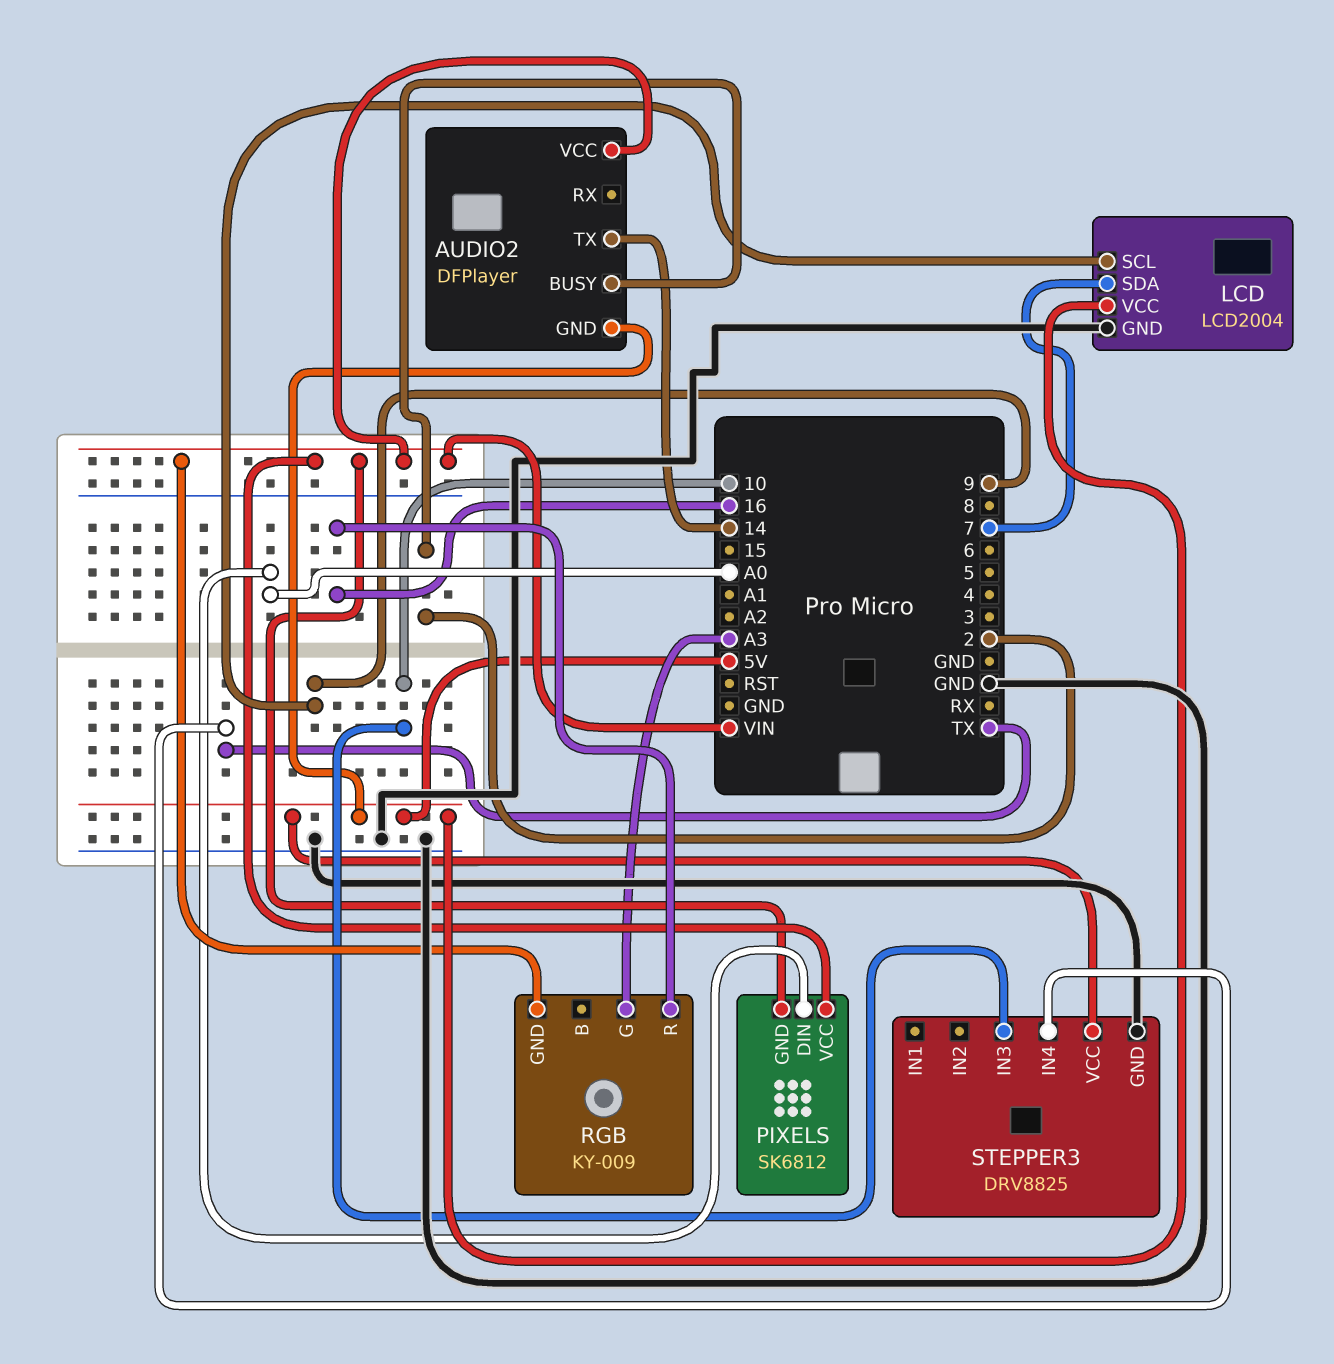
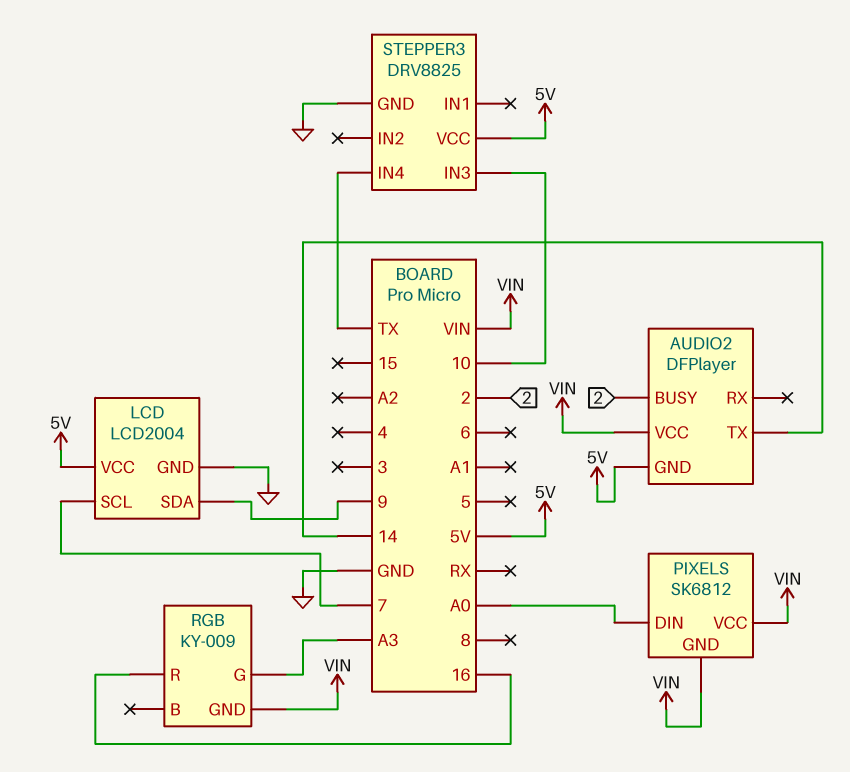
LCD pin SCL: 9 -> 7
LCD pin SDA: 7 -> 9

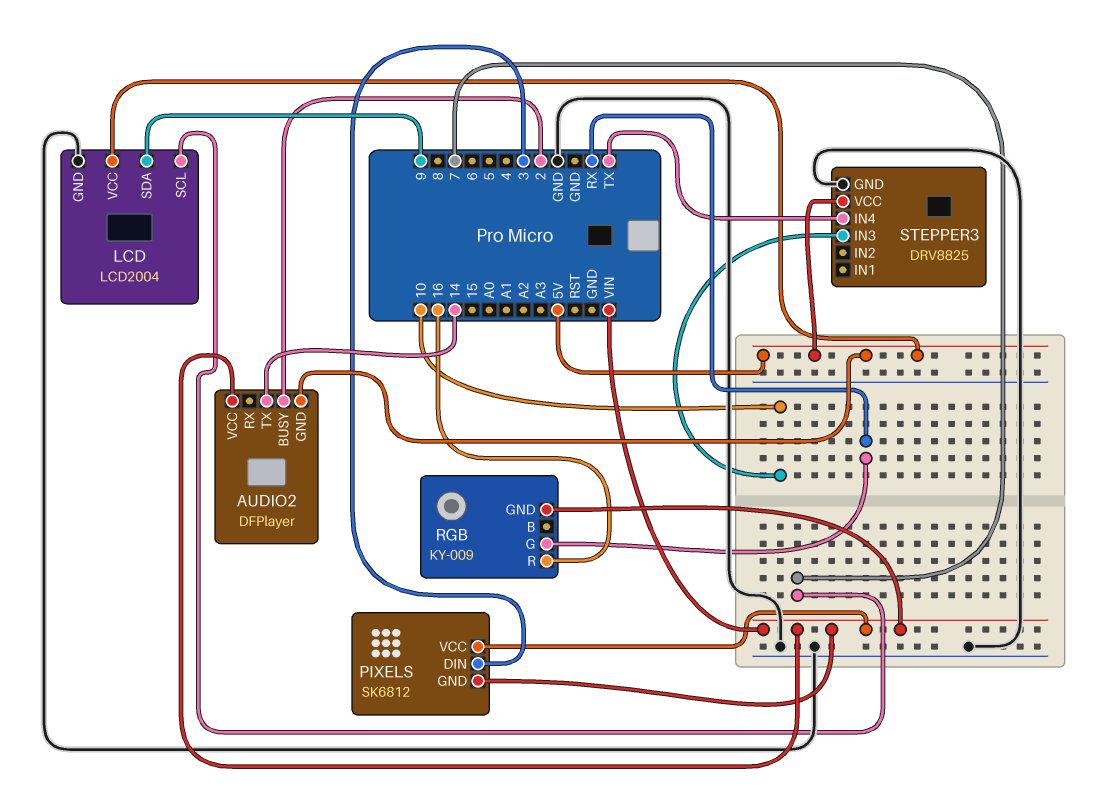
PIXELS pin DIN: A0 -> 3
RGB pin G: A3 -> RX

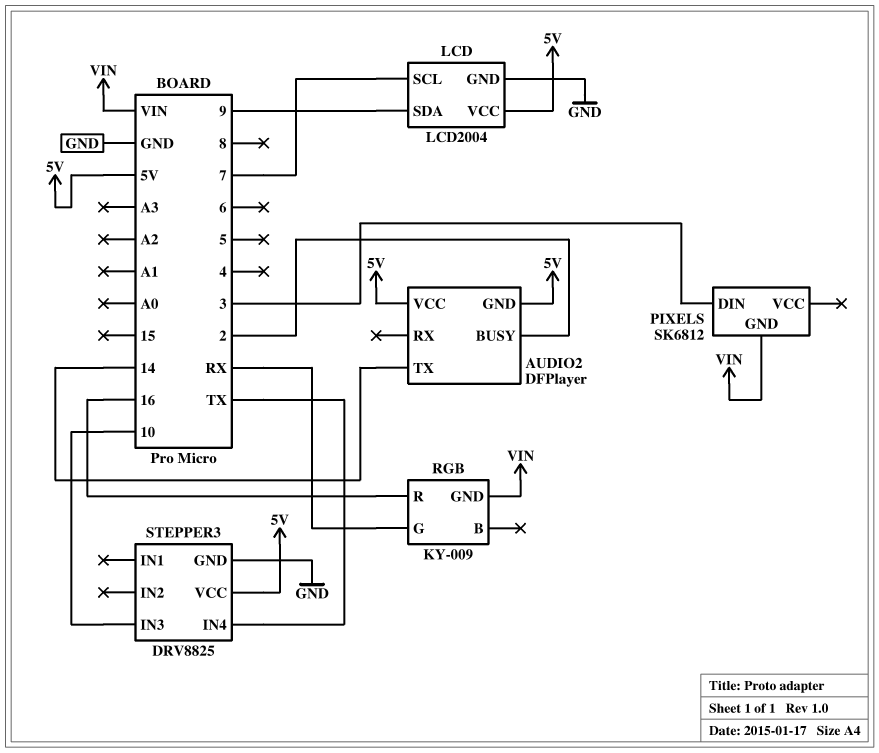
AUDIO2 pin VCC: VIN -> 5V
PIXELS pin VCC: VIN -> none

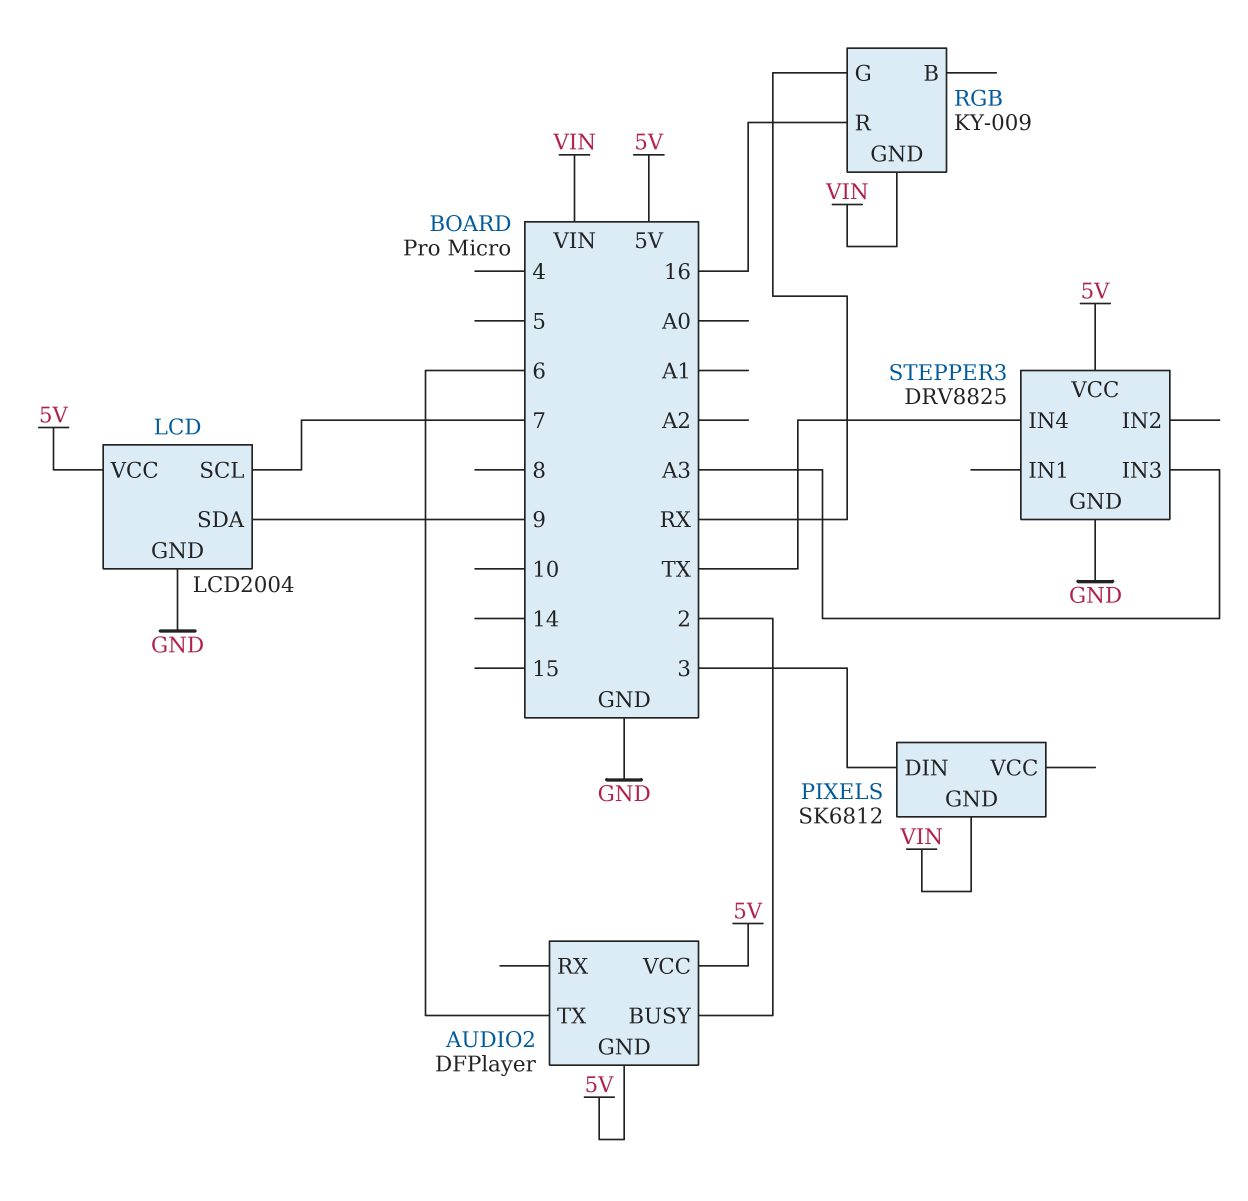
AUDIO2 pin TX: 14 -> 6
STEPPER3 pin IN3: 10 -> A3

